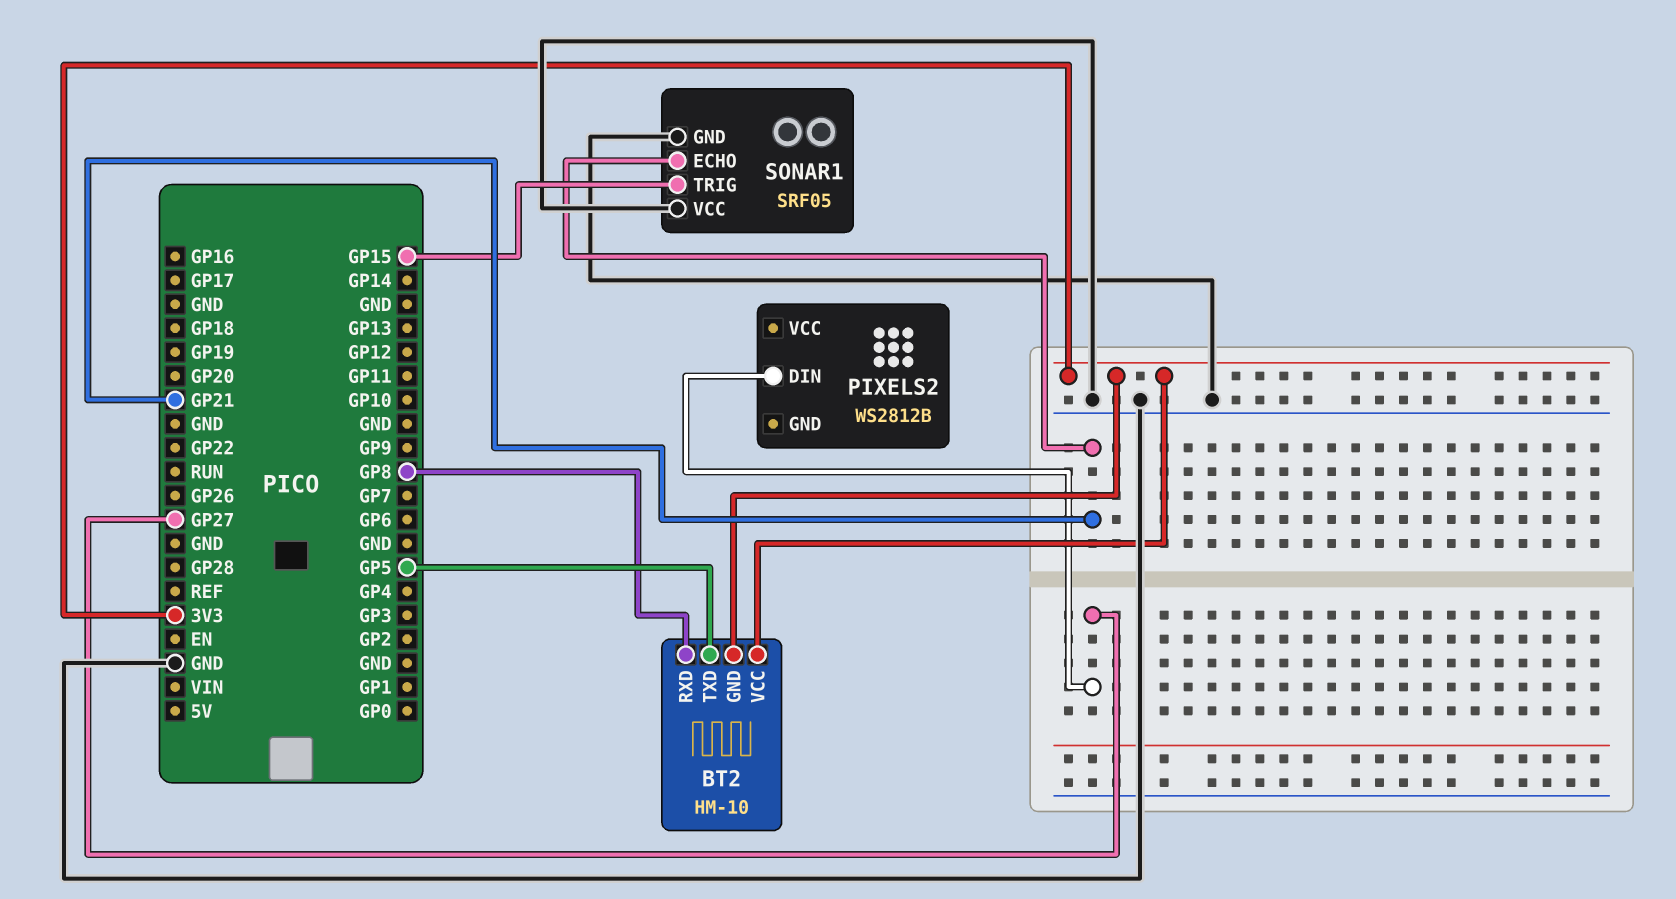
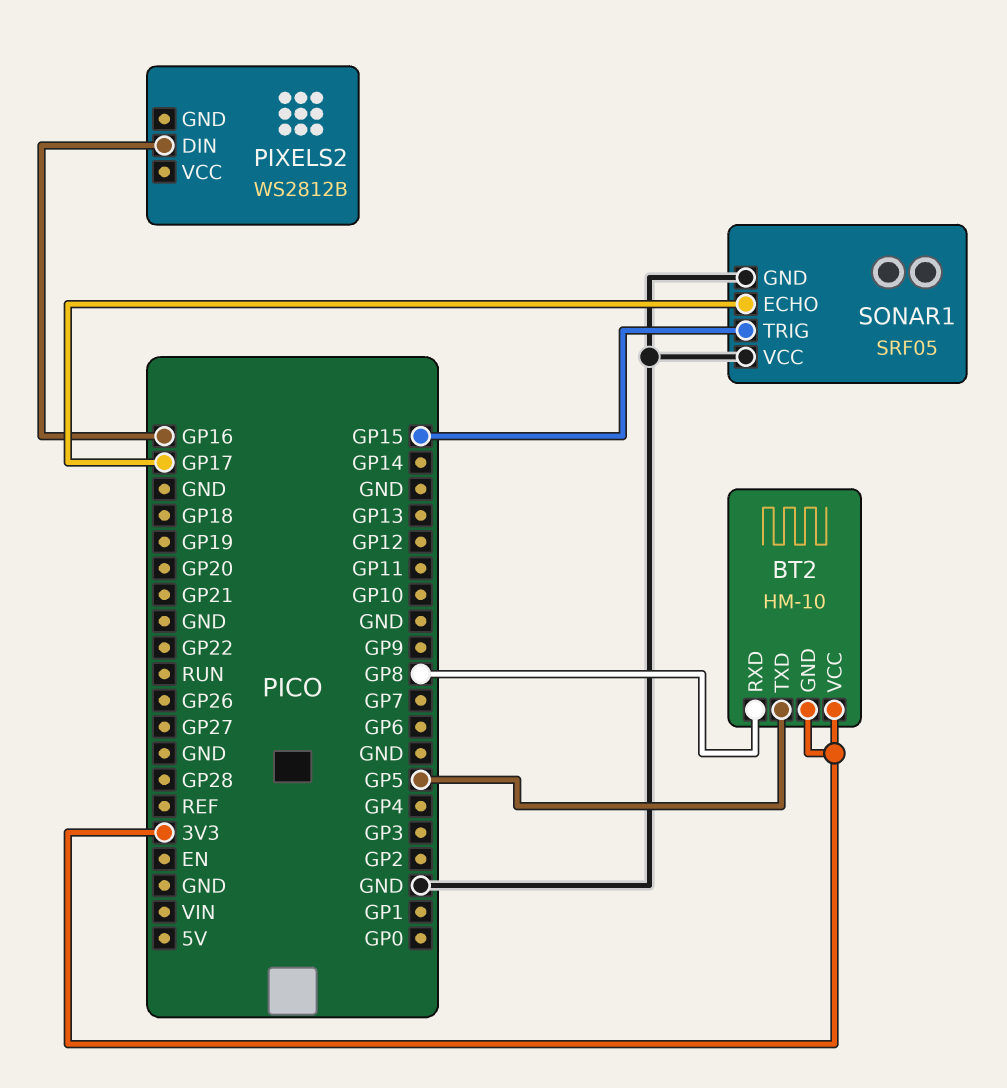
PIXELS2 pin DIN: GP27 -> GP16
SONAR1 pin ECHO: GP21 -> GP17

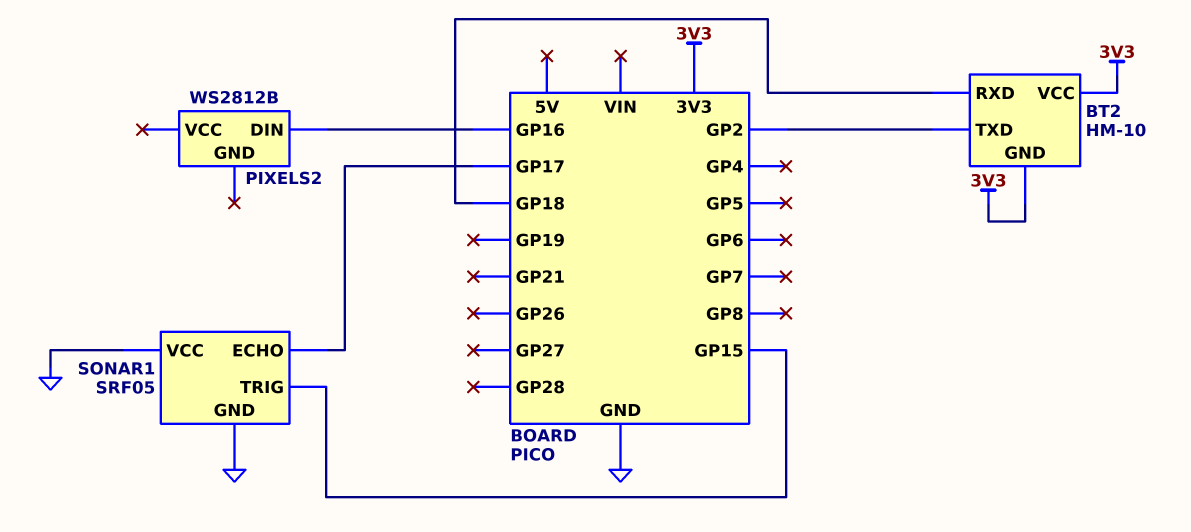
BT2 pin RXD: GP8 -> GP18
BT2 pin TXD: GP5 -> GP2

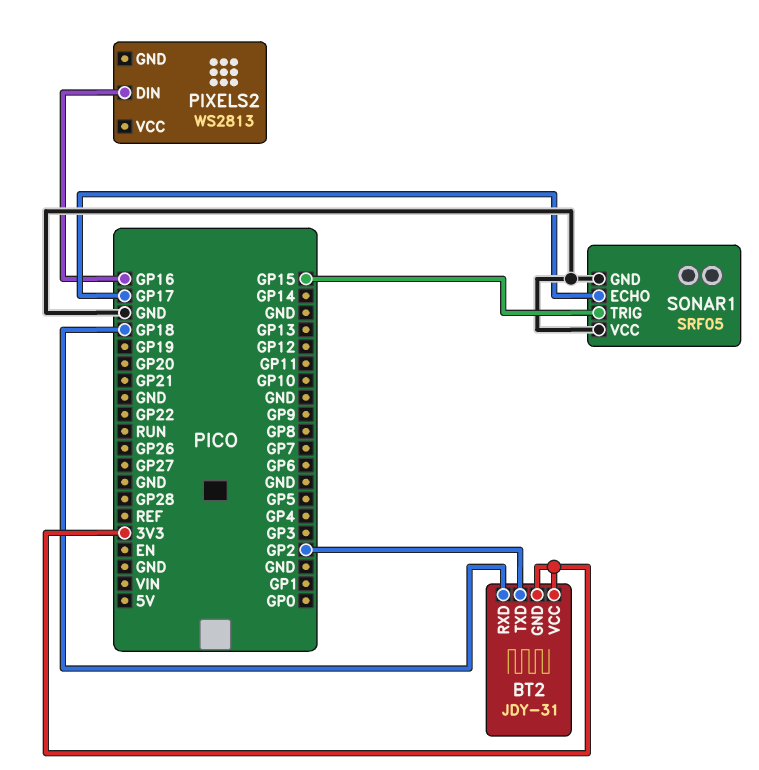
BT2: HM-10 -> JDY-31
PIXELS2: WS2812B -> WS2813

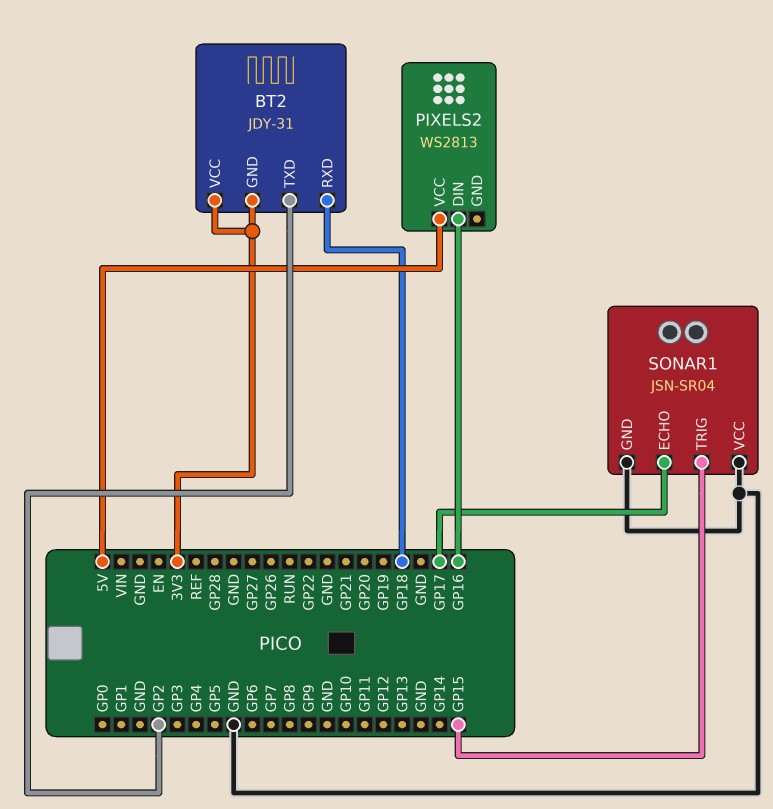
PIXELS2 pin VCC: none -> 5V
SONAR1: SRF05 -> JSN-SR04

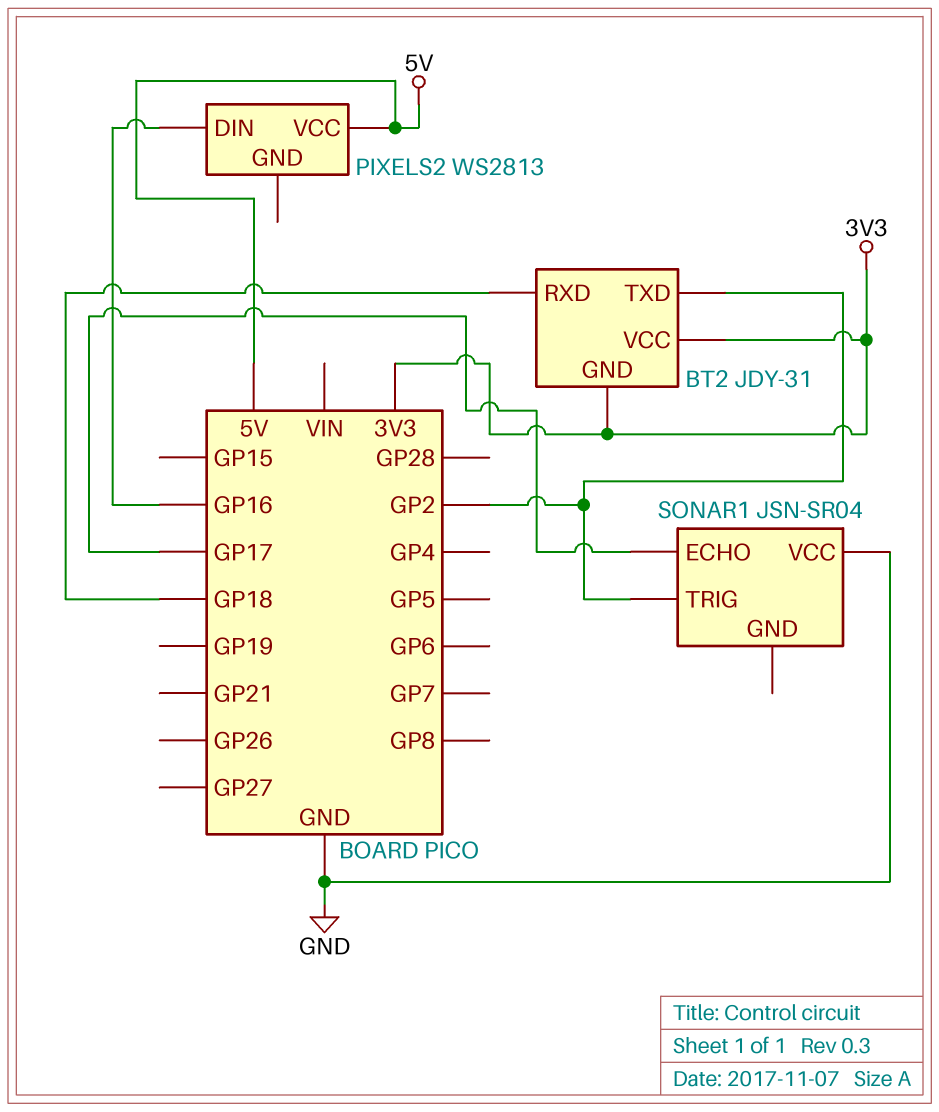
SONAR1 pin GND: GND -> none
SONAR1 pin TRIG: GP15 -> GP2

